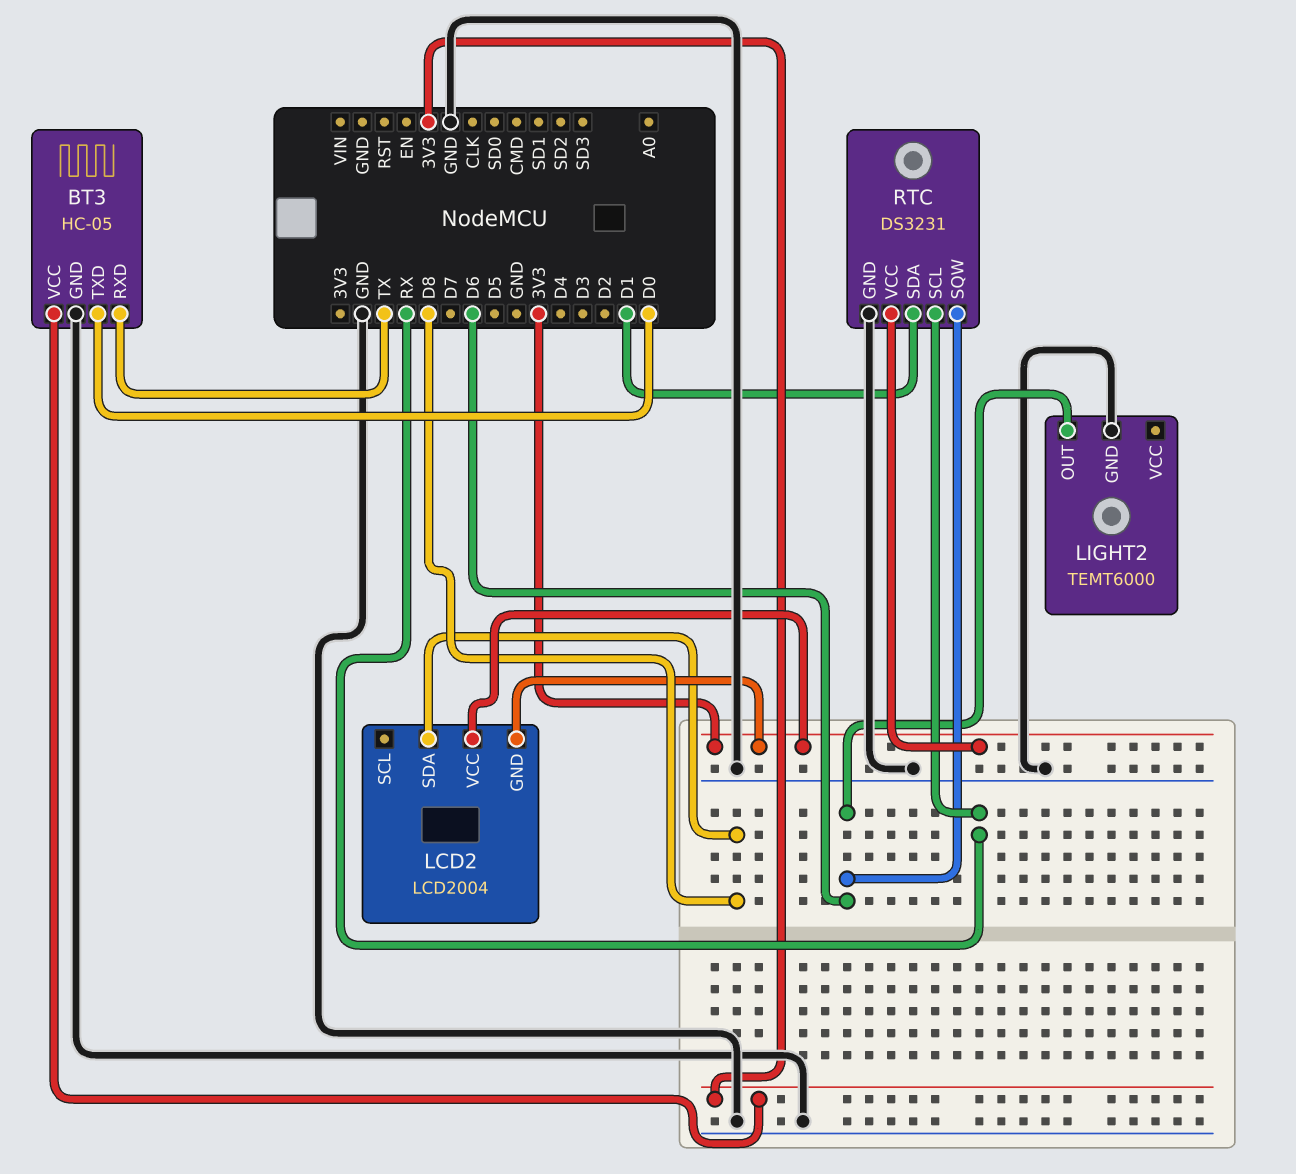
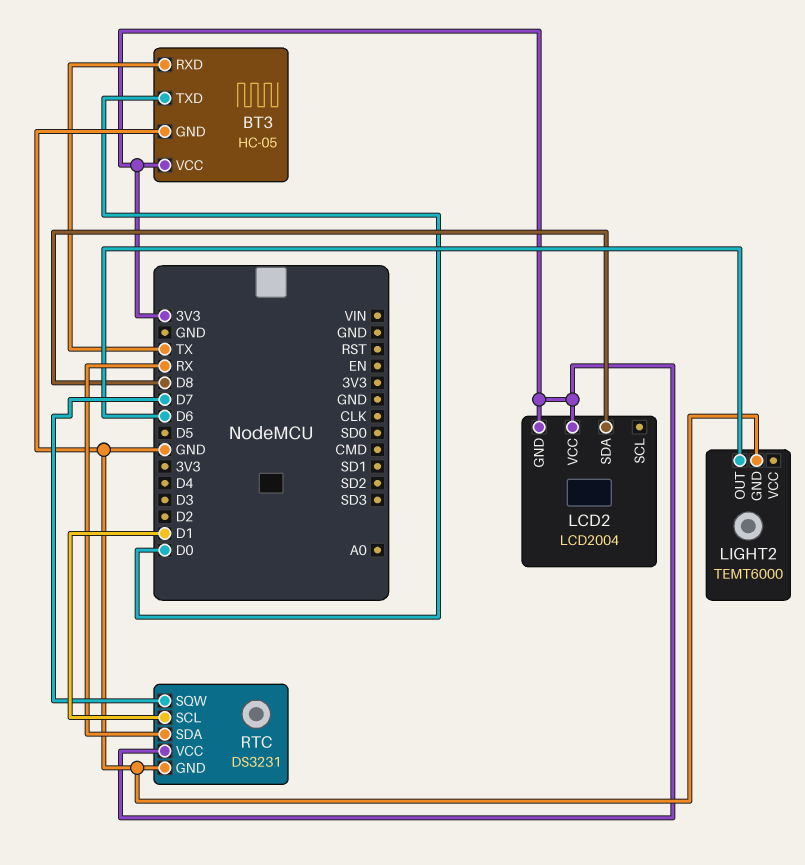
RTC pin SCL: RX -> D1
RTC pin SDA: D1 -> RX
RTC pin SQW: D6 -> D7

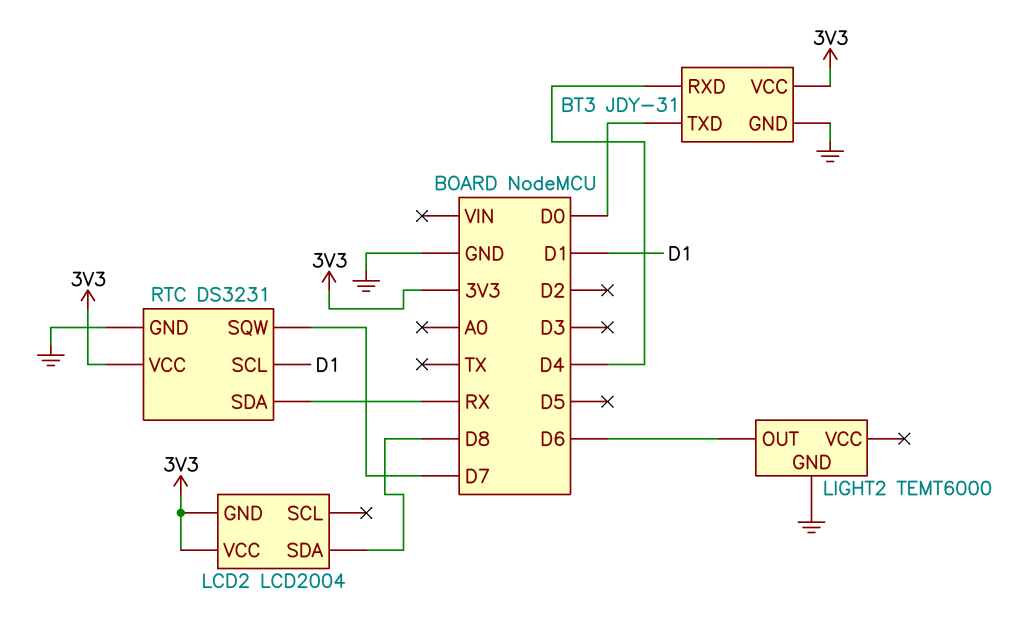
BT3: HC-05 -> JDY-31
BT3 pin RXD: TX -> D4

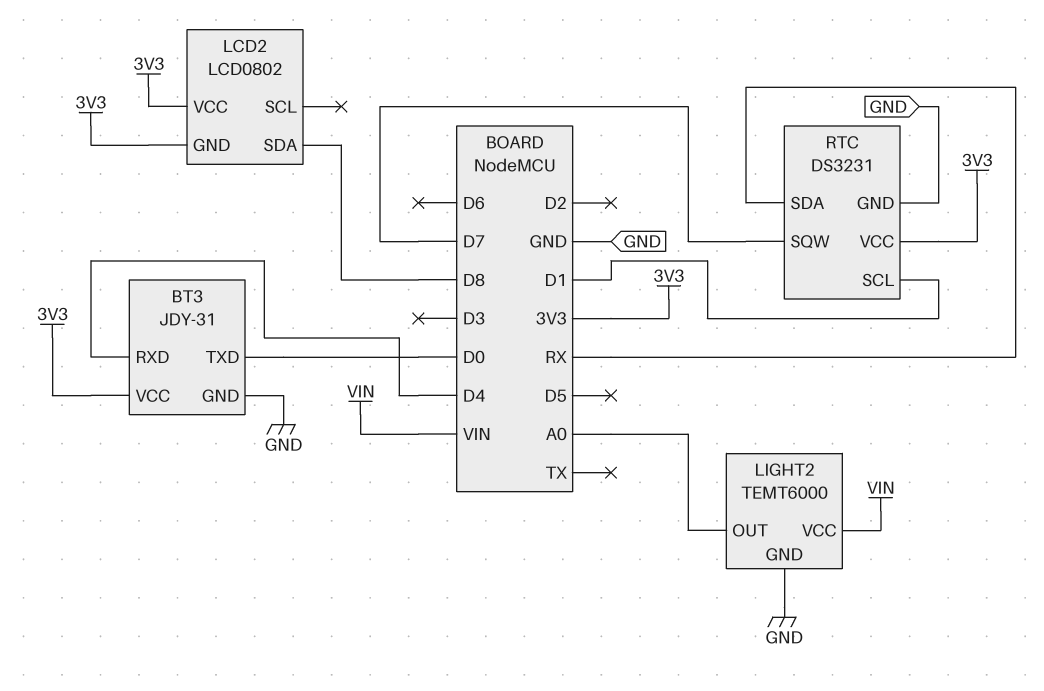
LCD2: LCD2004 -> LCD0802
LIGHT2 pin OUT: D6 -> A0
LIGHT2 pin VCC: none -> VIN

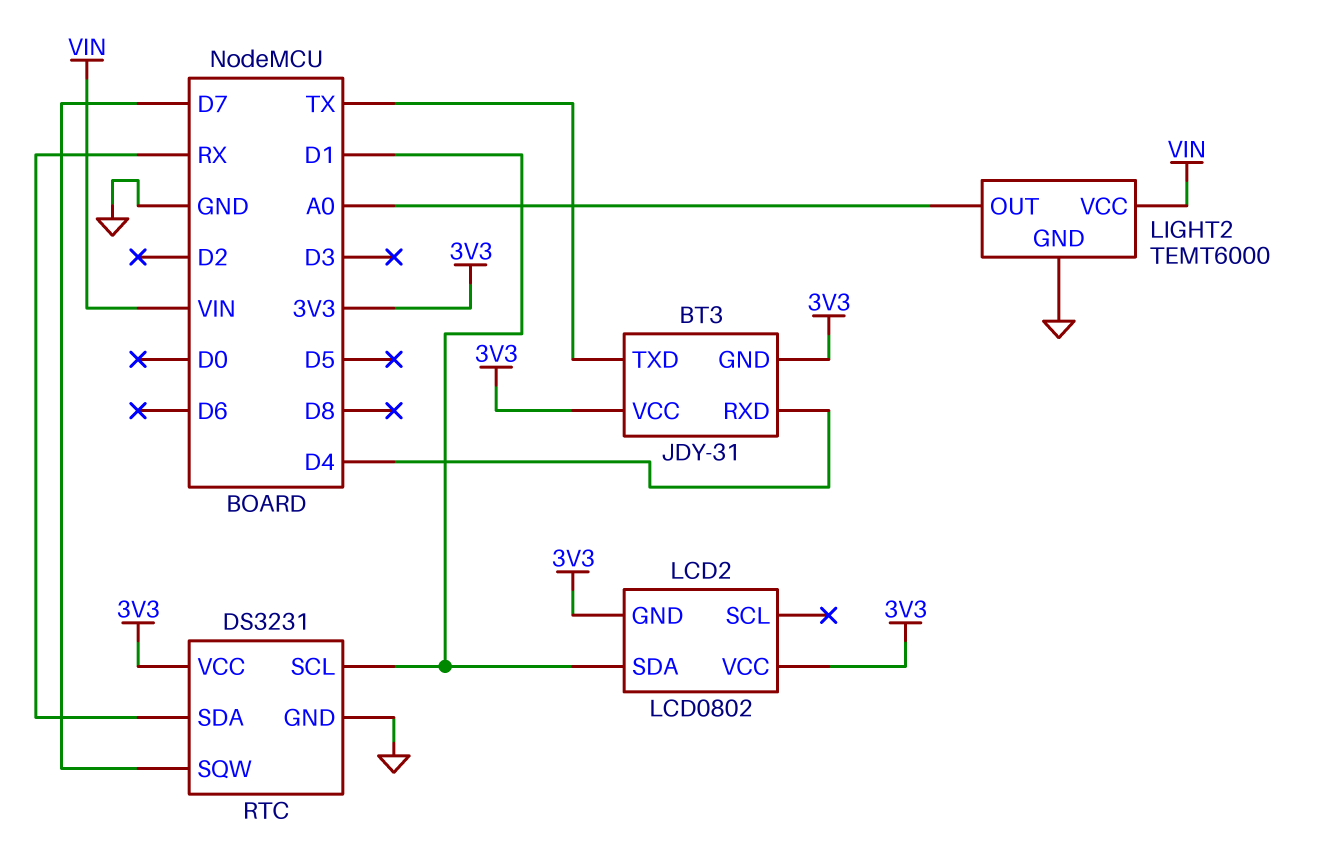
BT3 pin GND: GND -> 3V3
BT3 pin TXD: D0 -> TX
LCD2 pin SDA: D8 -> D1

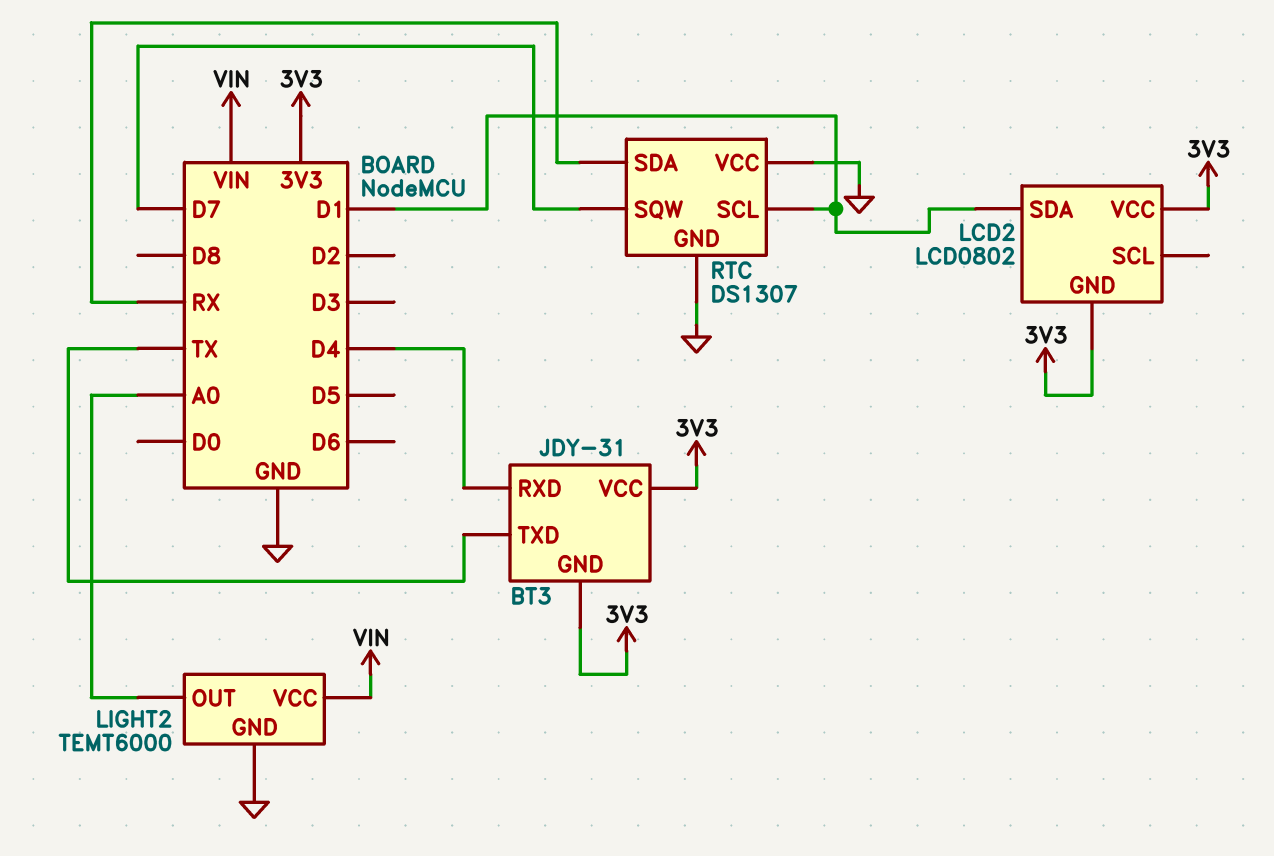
RTC: DS3231 -> DS1307
RTC pin VCC: 3V3 -> GND

